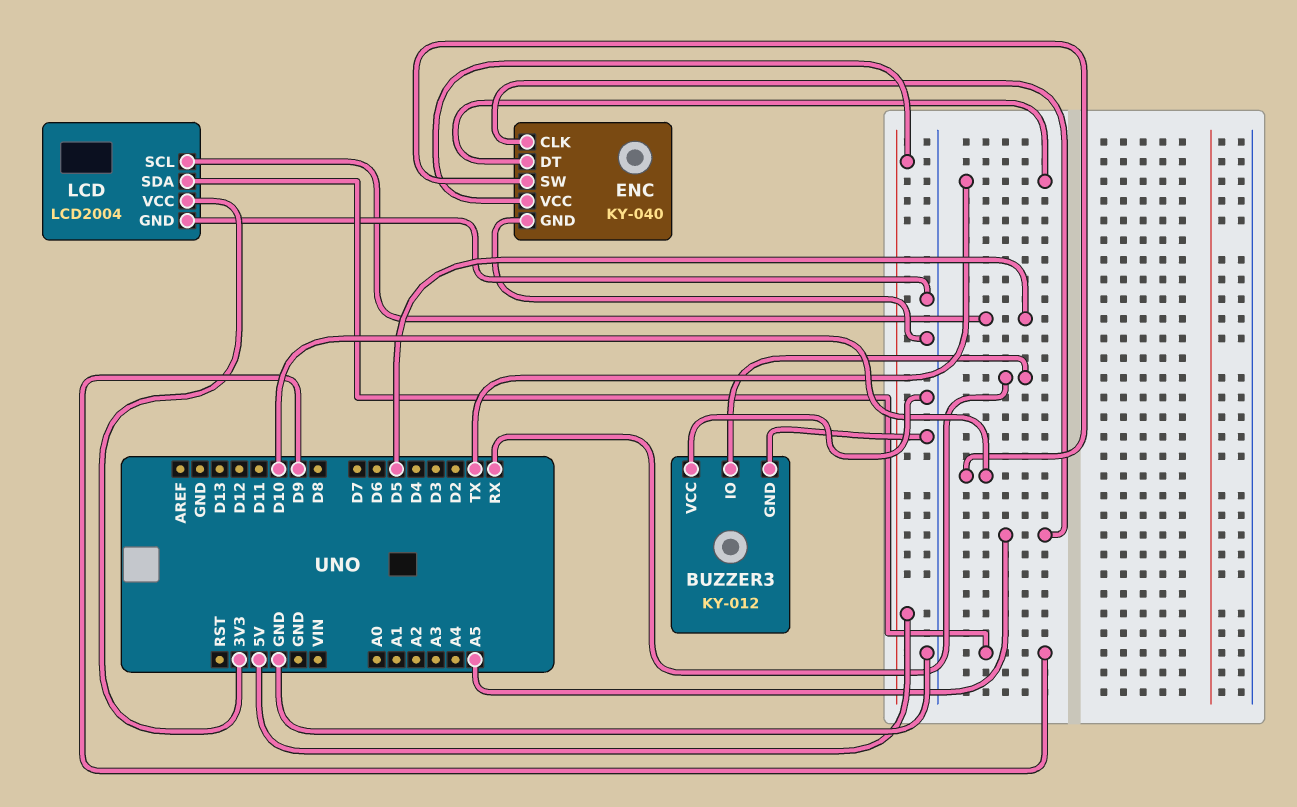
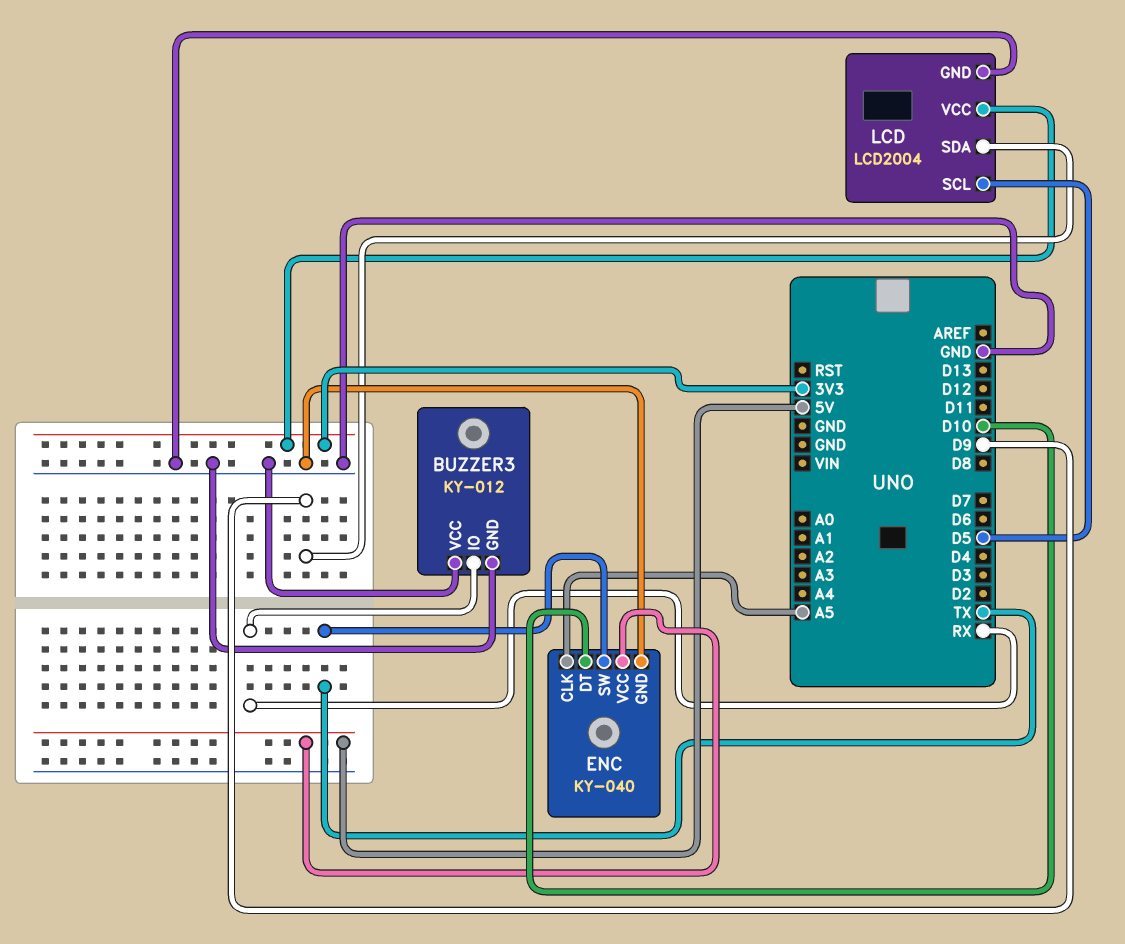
ENC pin DT: TX -> D10
ENC pin SW: D10 -> TX

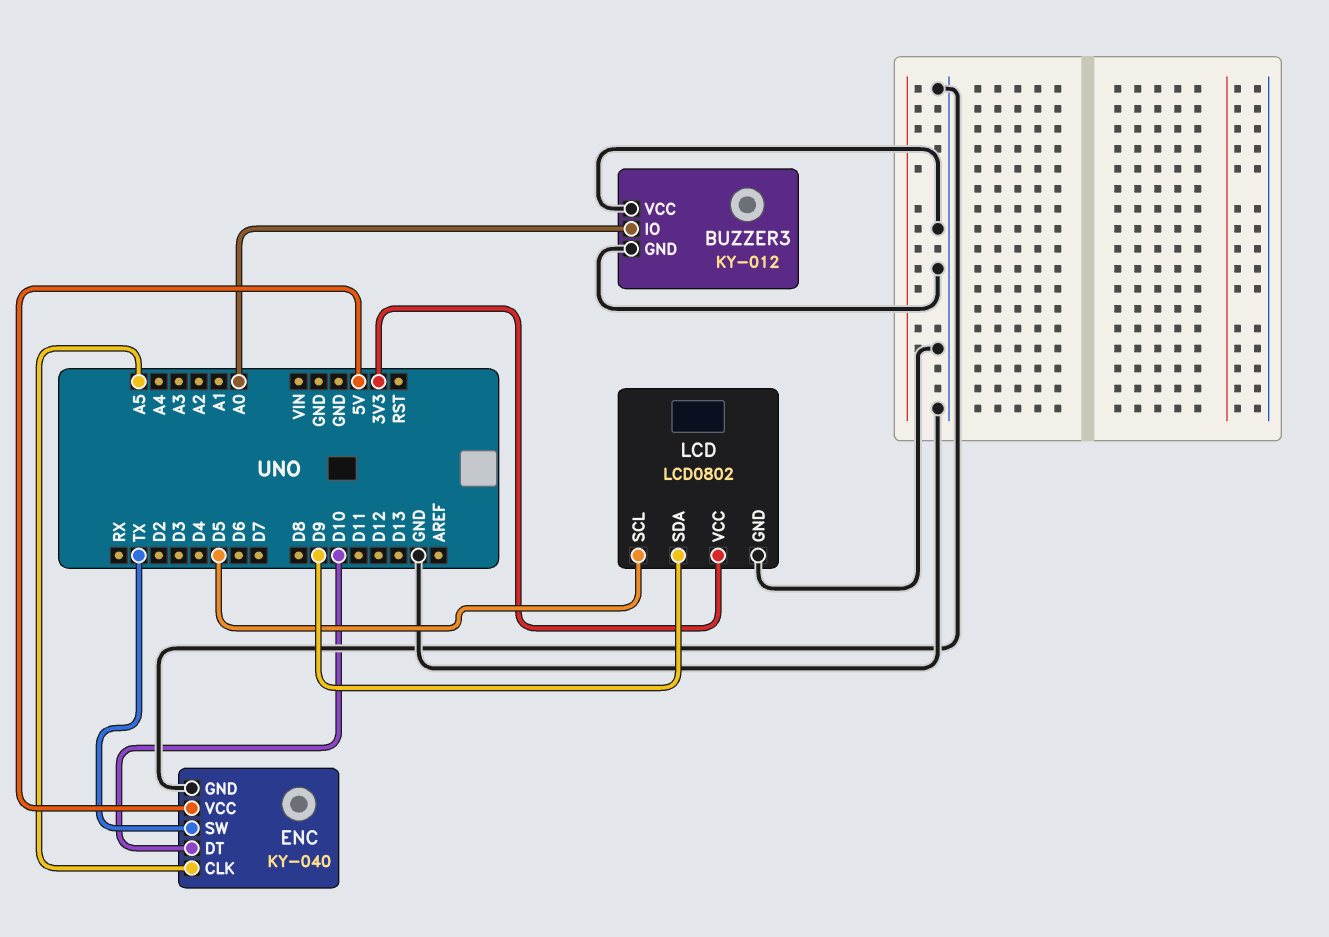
BUZZER3 pin IO: RX -> A0
LCD: LCD2004 -> LCD0802

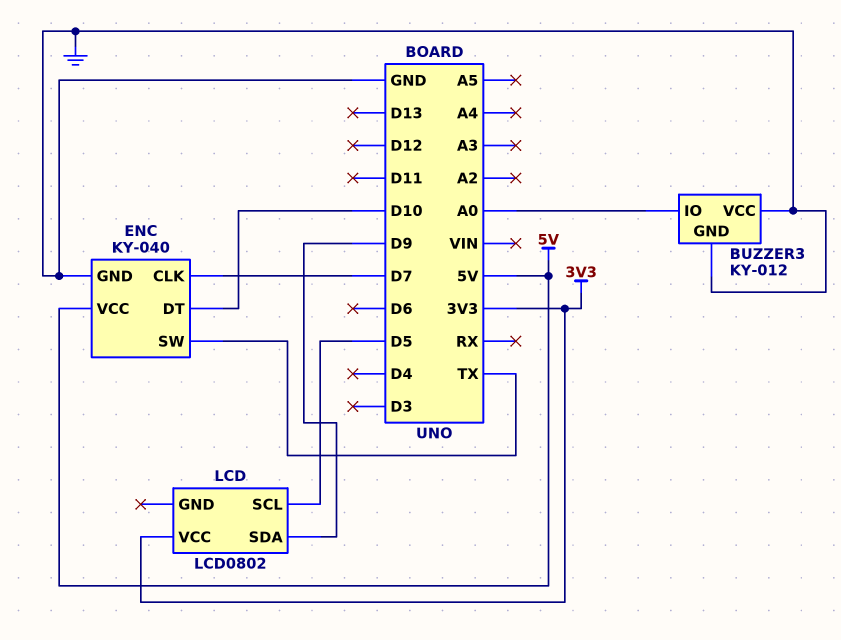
ENC pin CLK: A5 -> D7
LCD pin GND: GND -> none

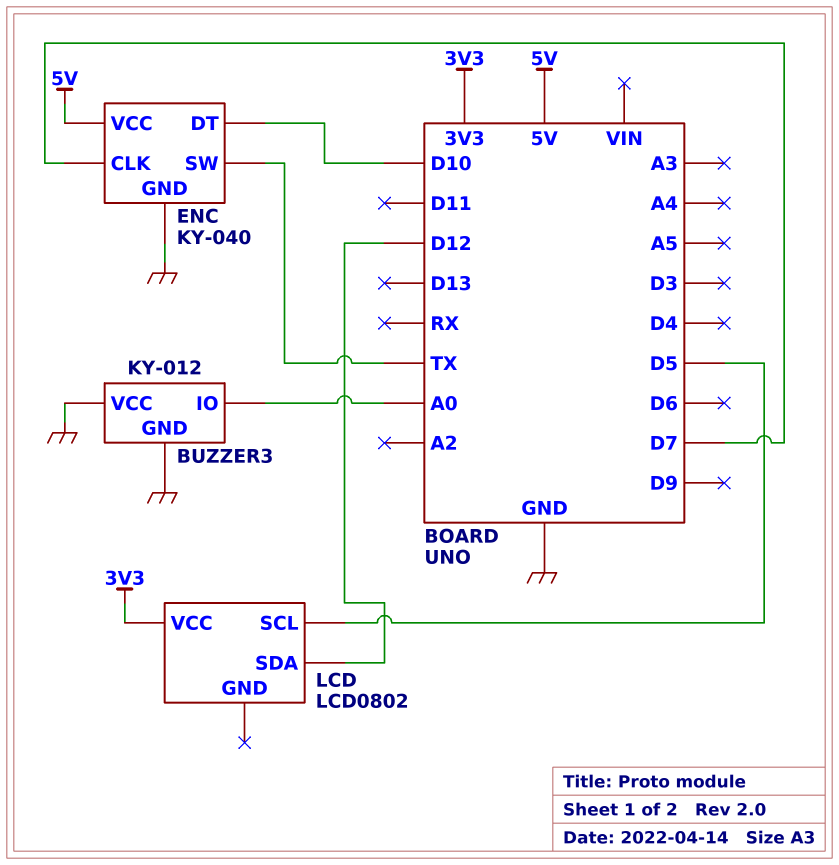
LCD pin SDA: D9 -> D12

